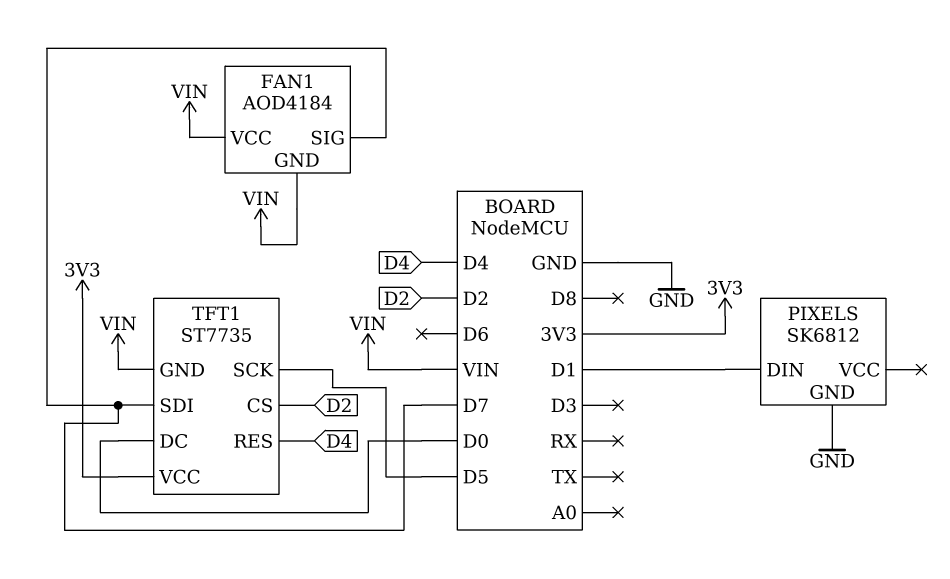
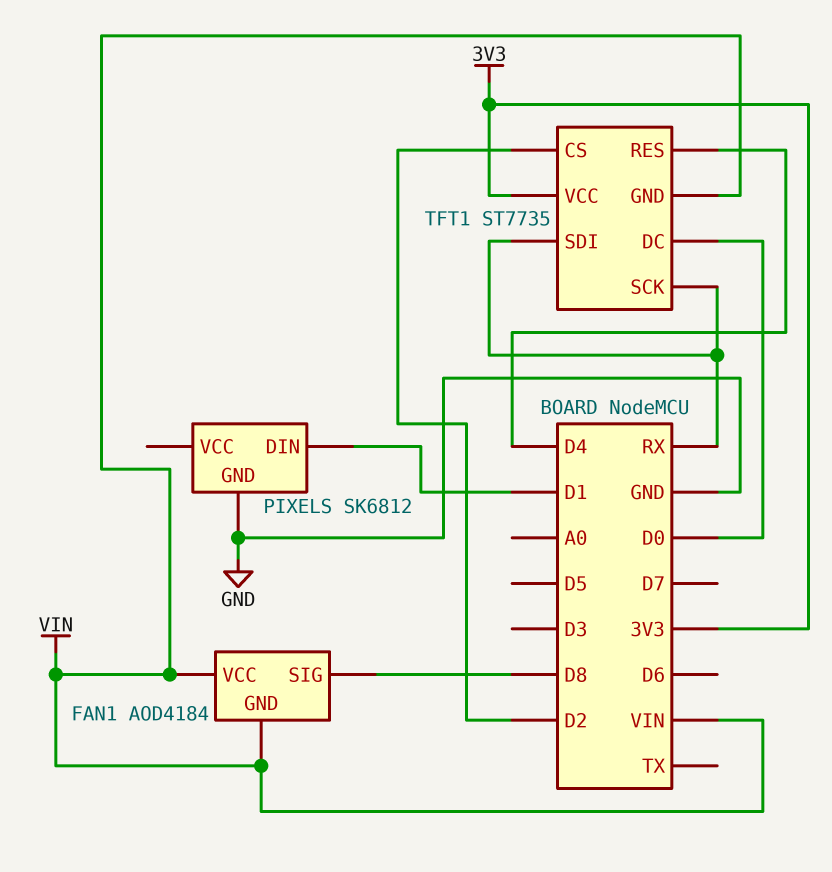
FAN1 pin SIG: D7 -> D8
TFT1 pin SCK: D5 -> RX
TFT1 pin SDI: D7 -> RX

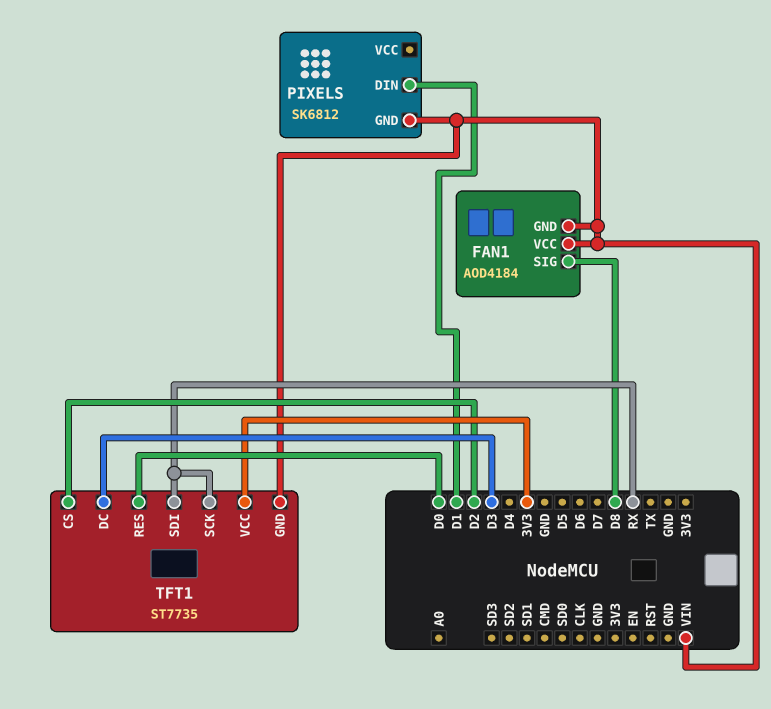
PIXELS pin GND: GND -> VIN
TFT1 pin DC: D0 -> D3
TFT1 pin RES: D4 -> D0

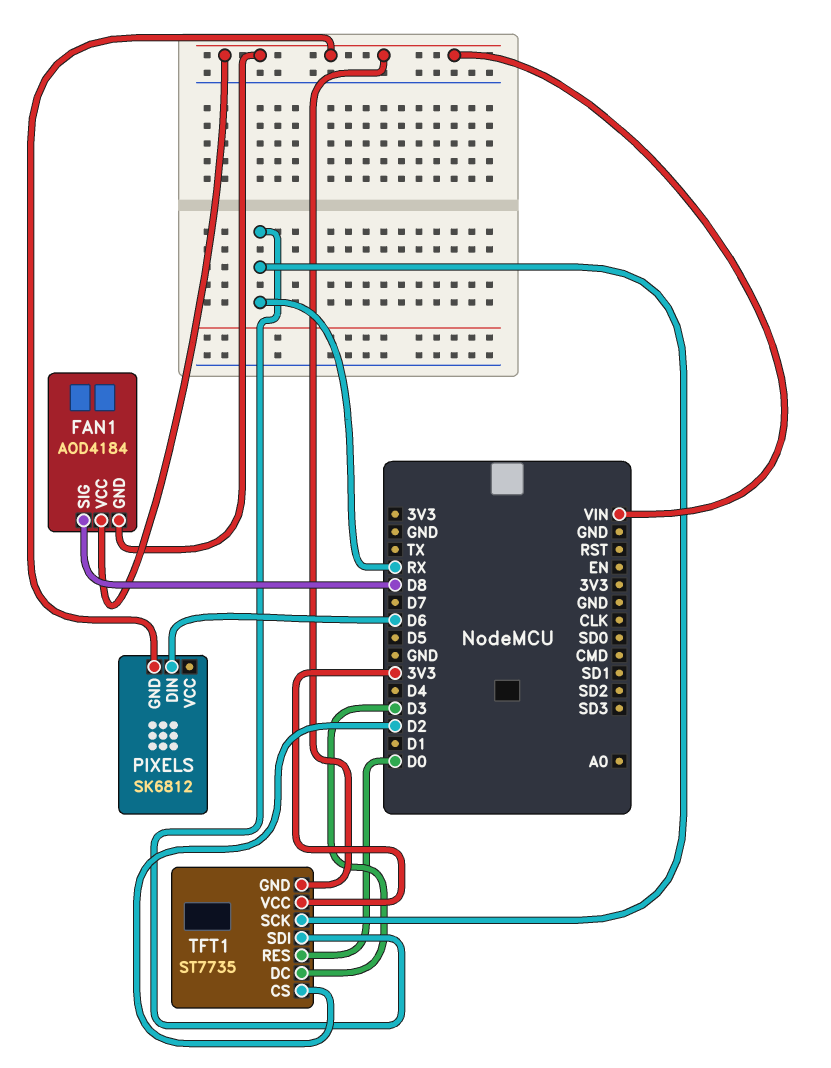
PIXELS pin DIN: D1 -> D6

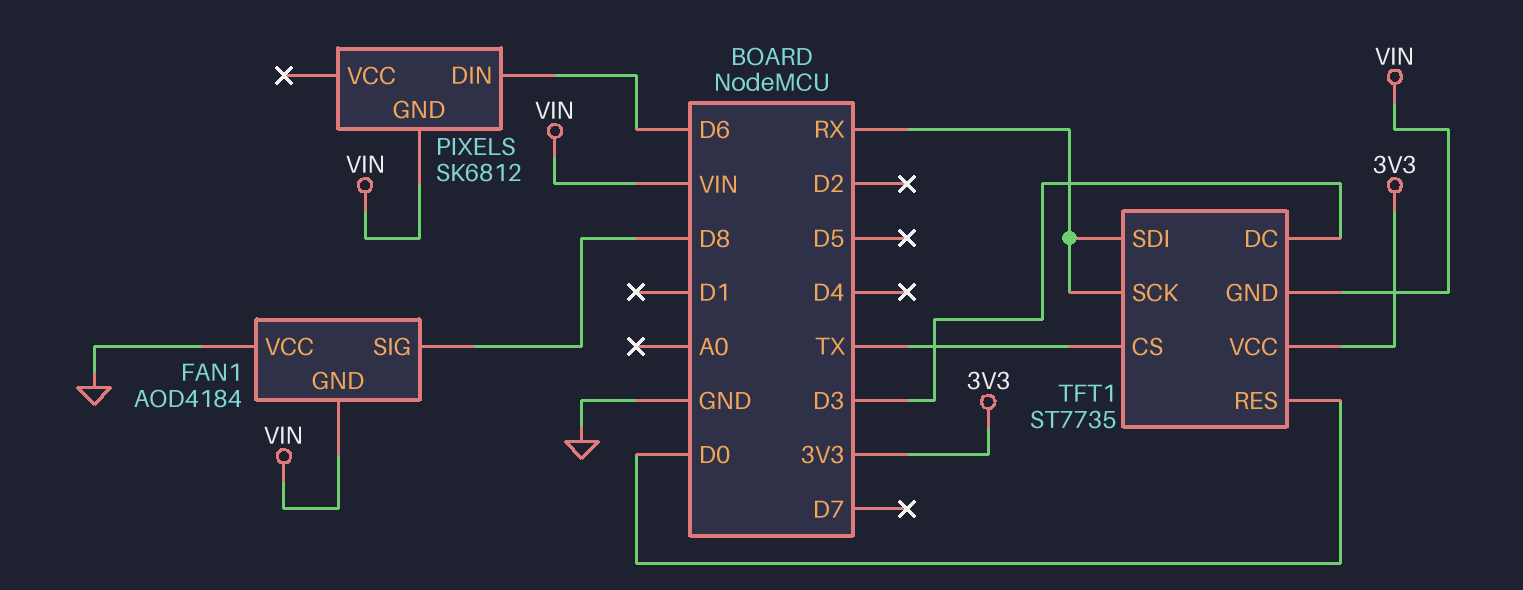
FAN1 pin VCC: VIN -> GND
TFT1 pin CS: D2 -> TX

